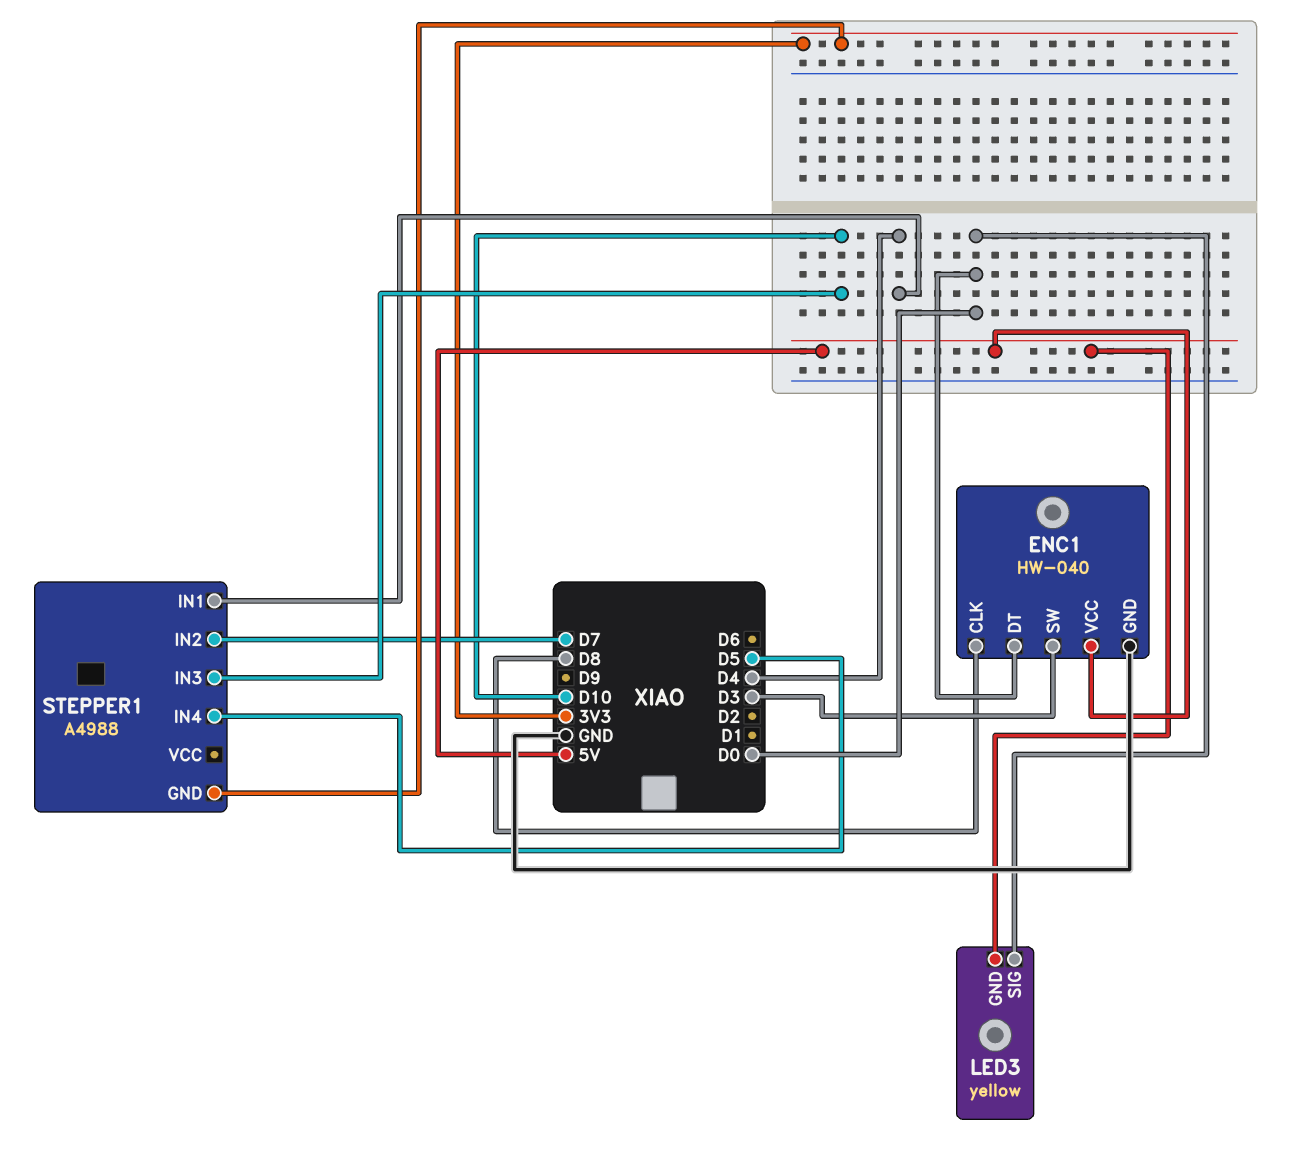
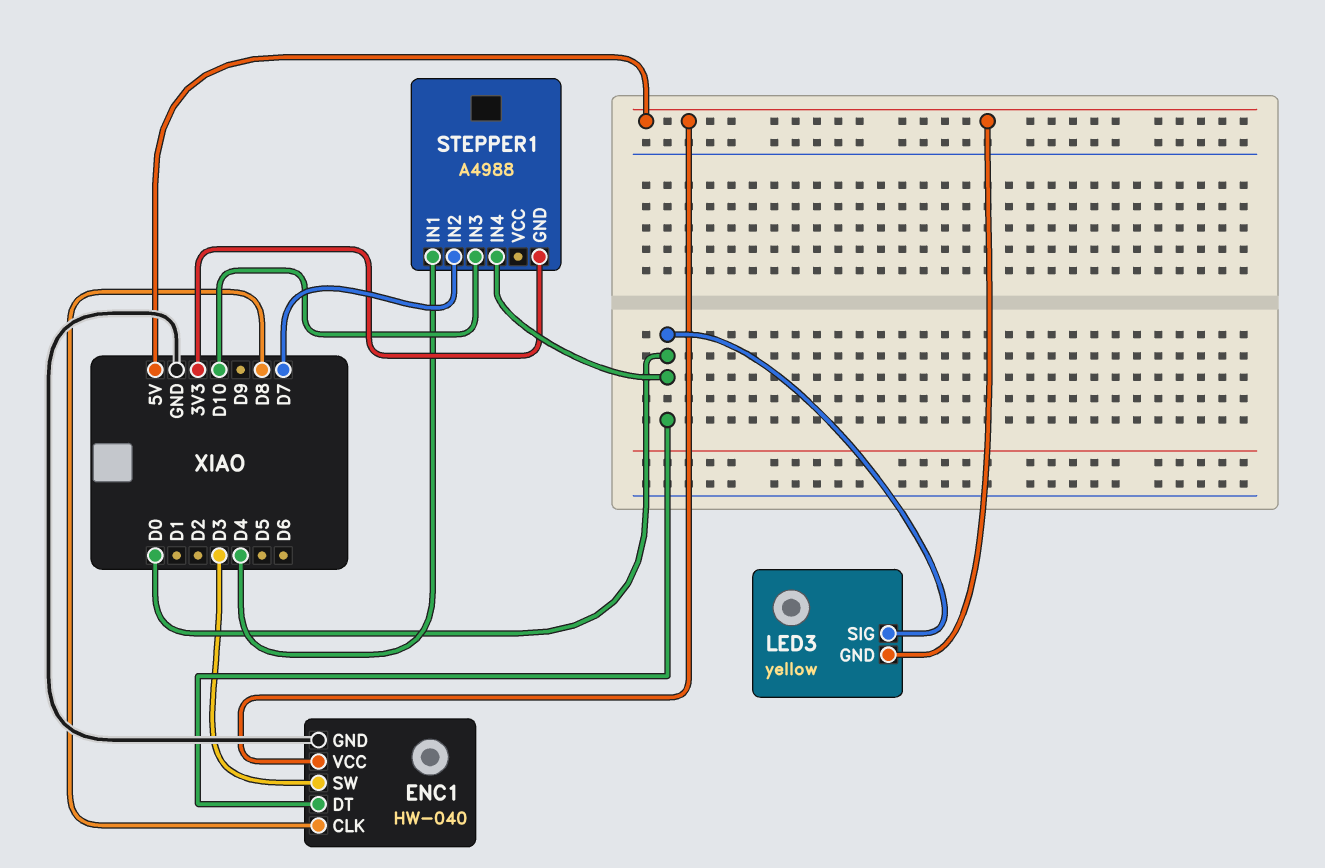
STEPPER1 pin IN4: D5 -> D0

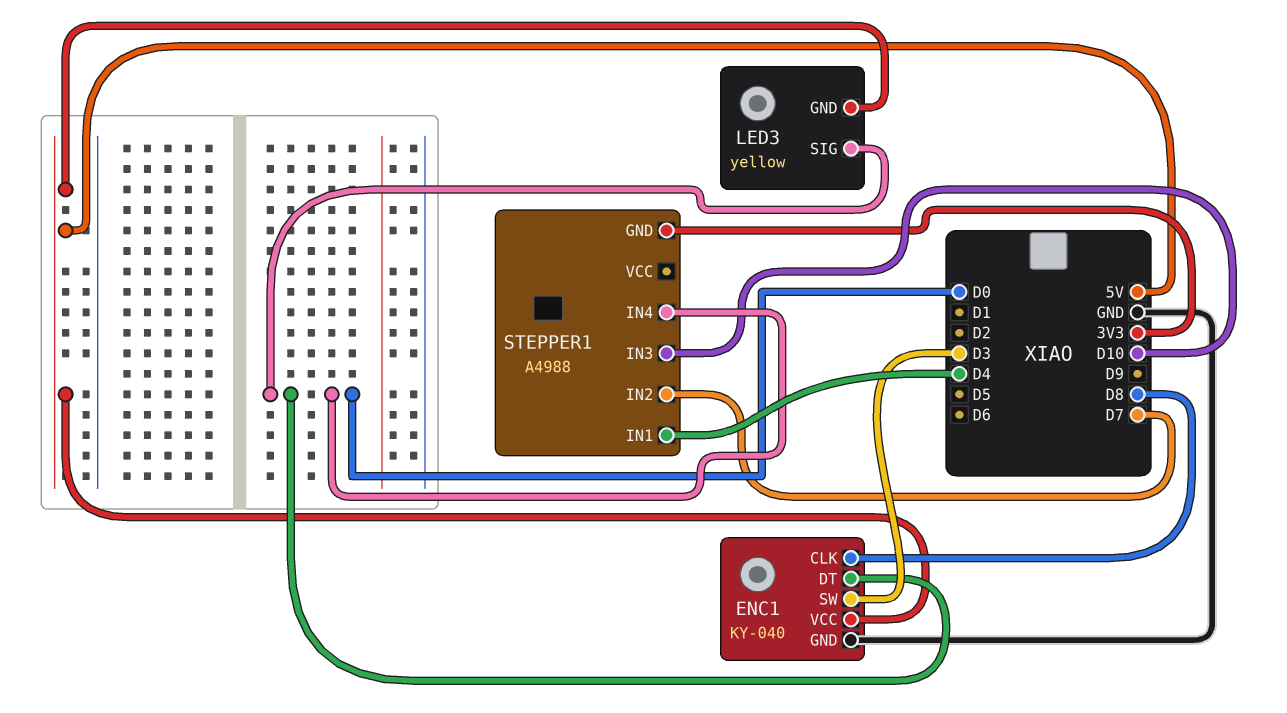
ENC1: HW-040 -> KY-040

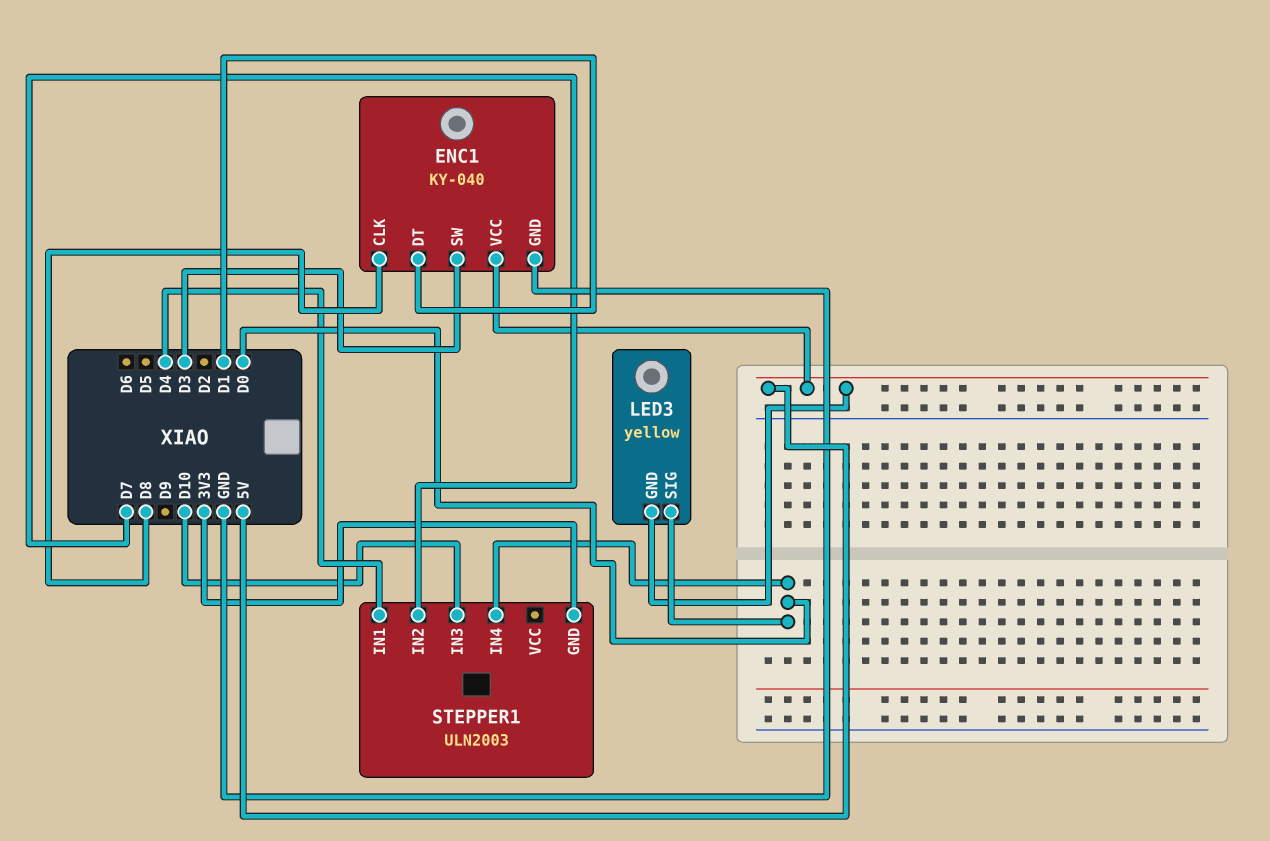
ENC1 pin DT: D0 -> D1
STEPPER1: A4988 -> ULN2003

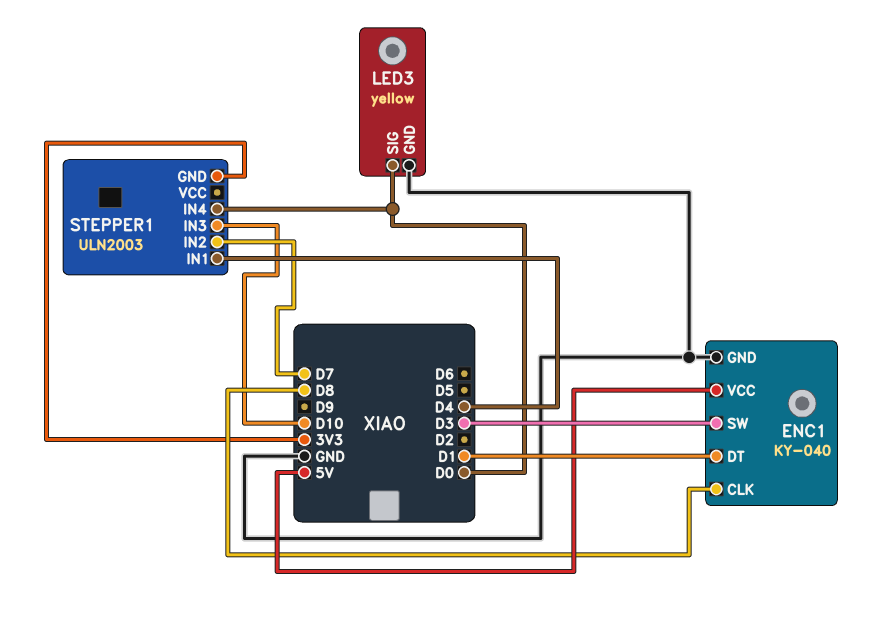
LED3 pin GND: 5V -> GND

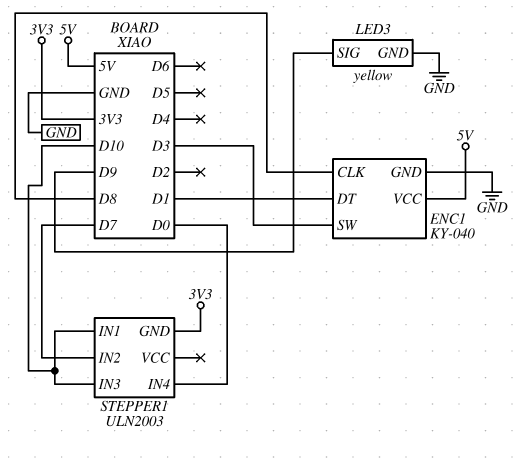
LED3 pin SIG: D0 -> D9
STEPPER1 pin IN1: D4 -> D10

